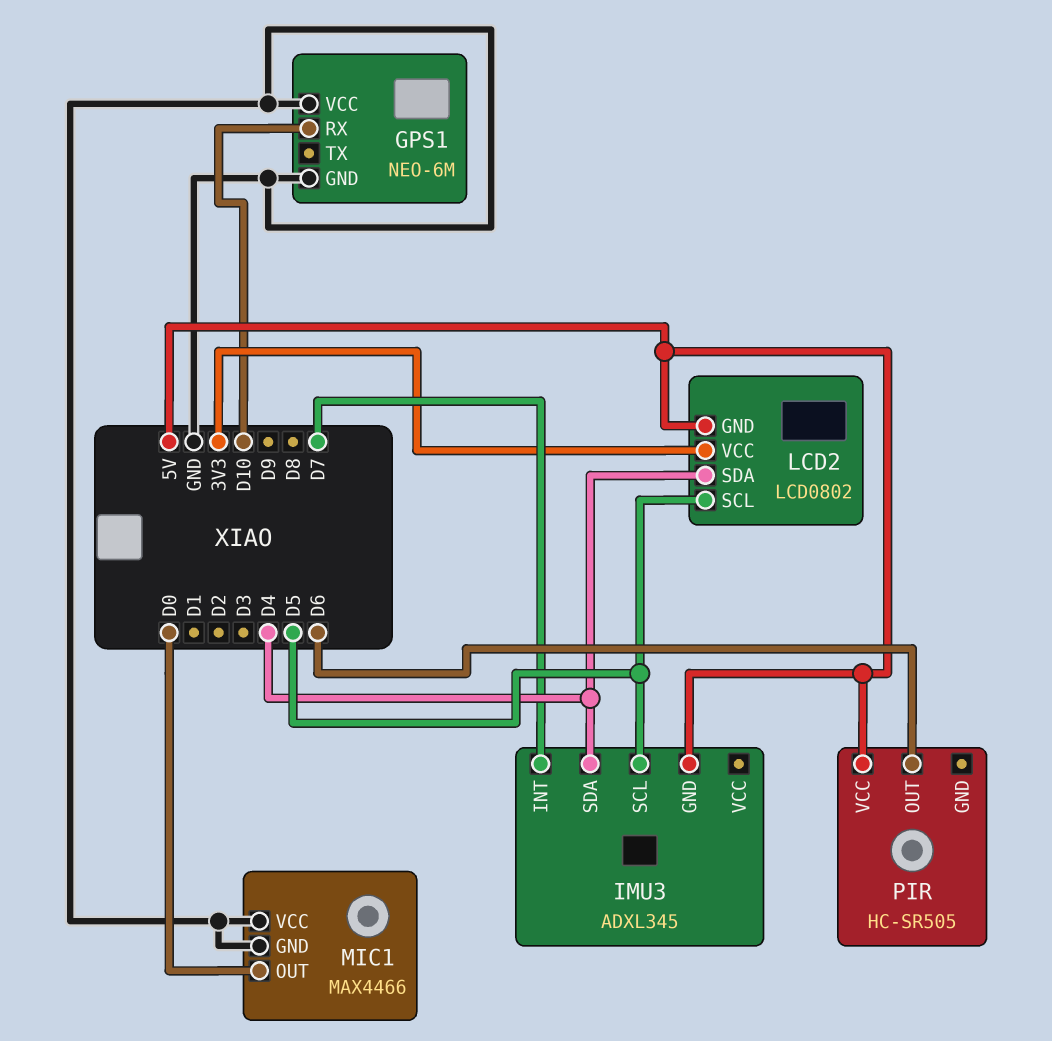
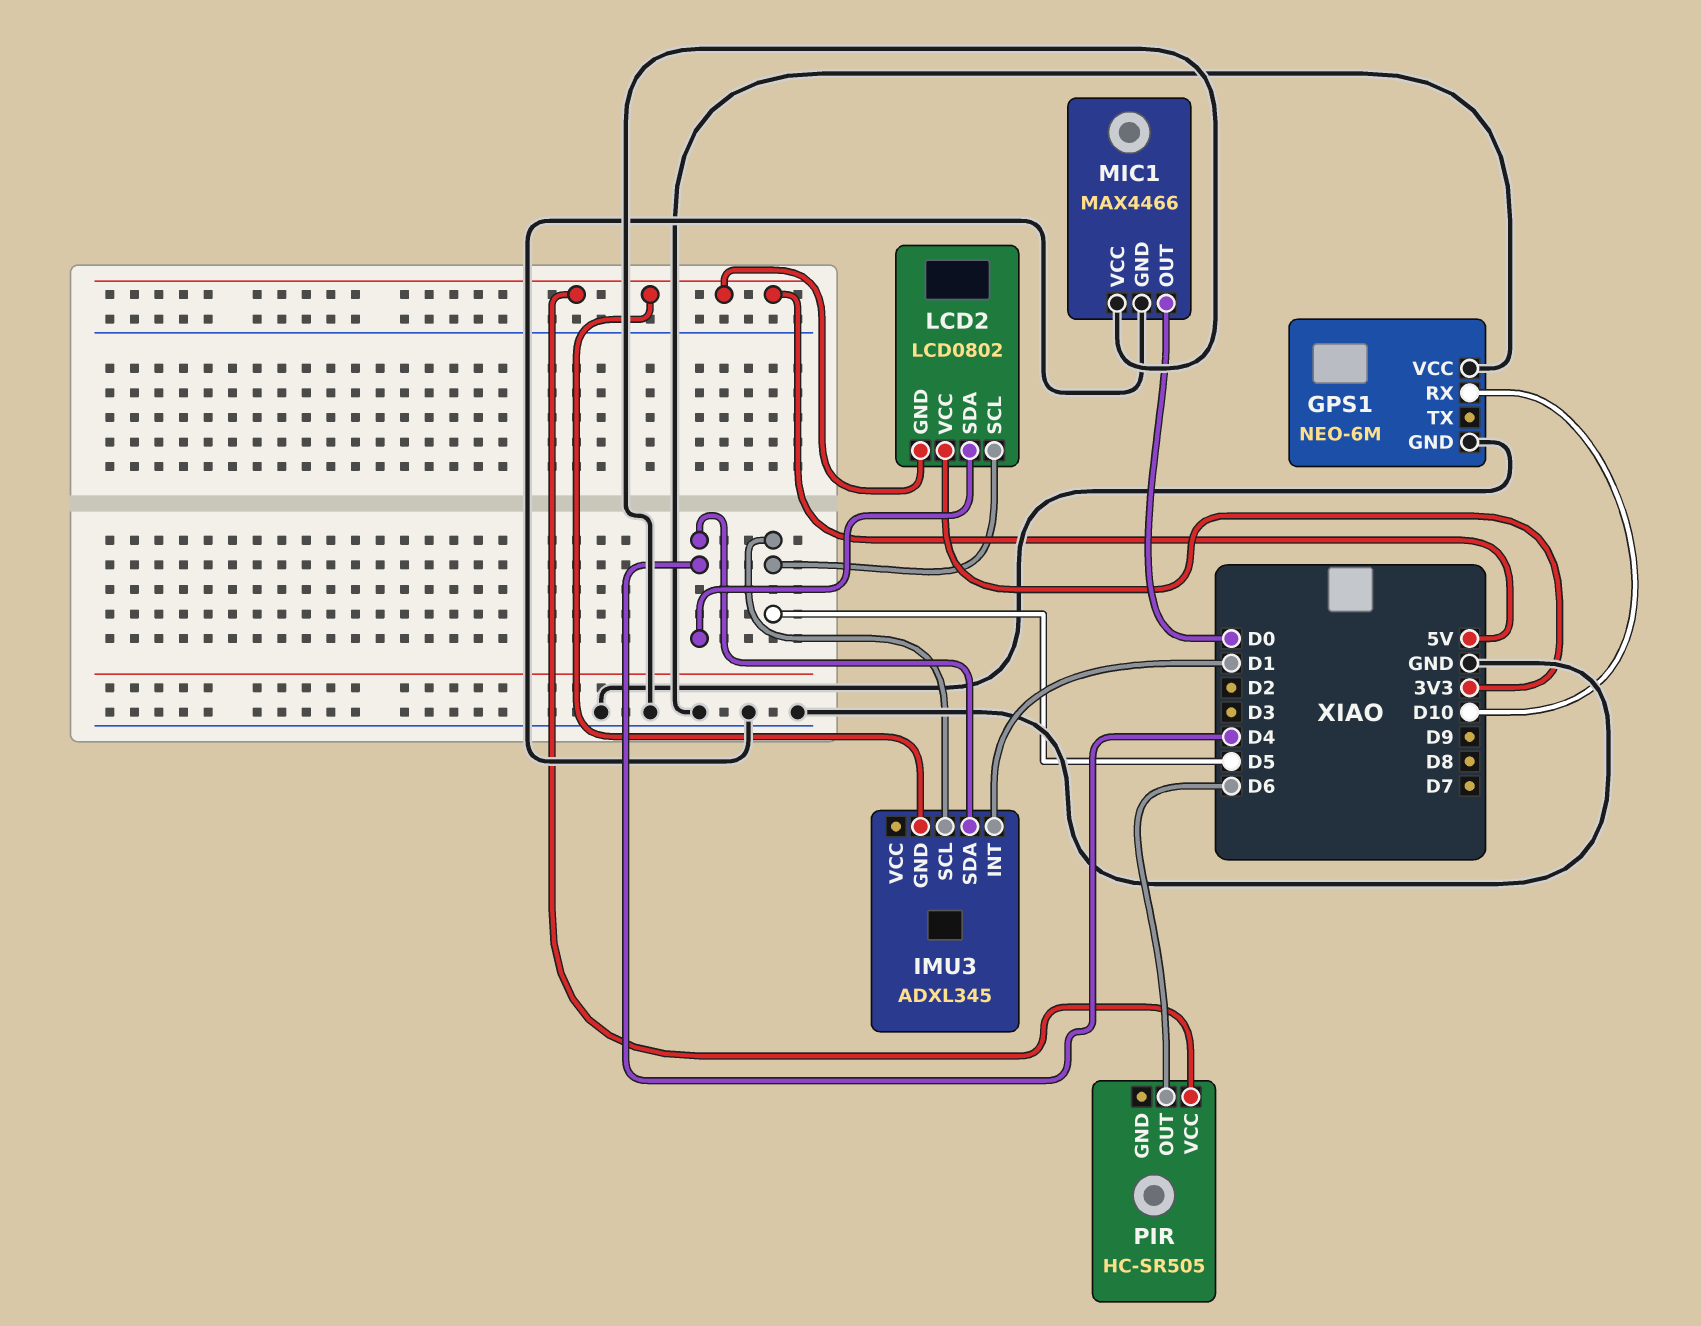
IMU3 pin INT: D7 -> D1

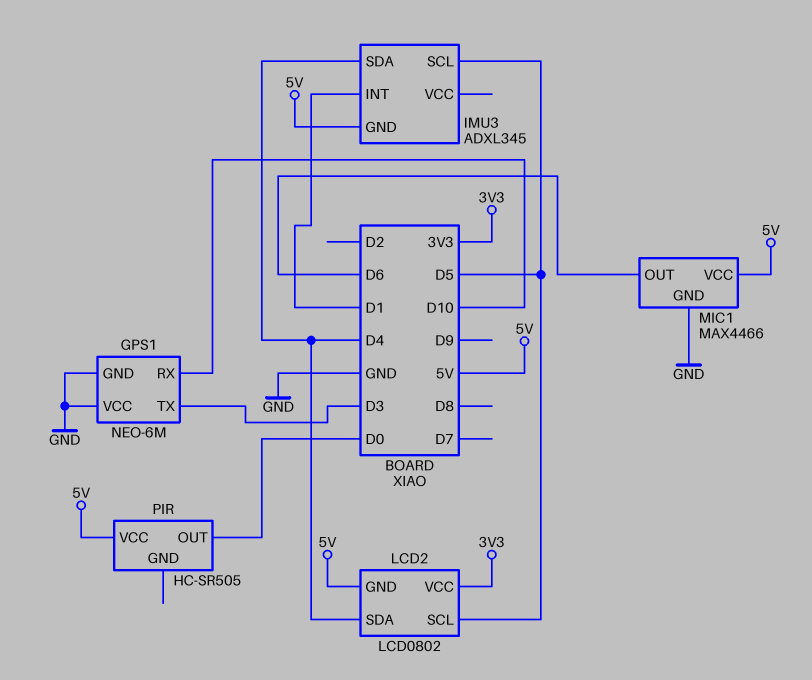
GPS1 pin TX: none -> D3
MIC1 pin OUT: D0 -> D6
MIC1 pin VCC: GND -> 5V
PIR pin OUT: D6 -> D0

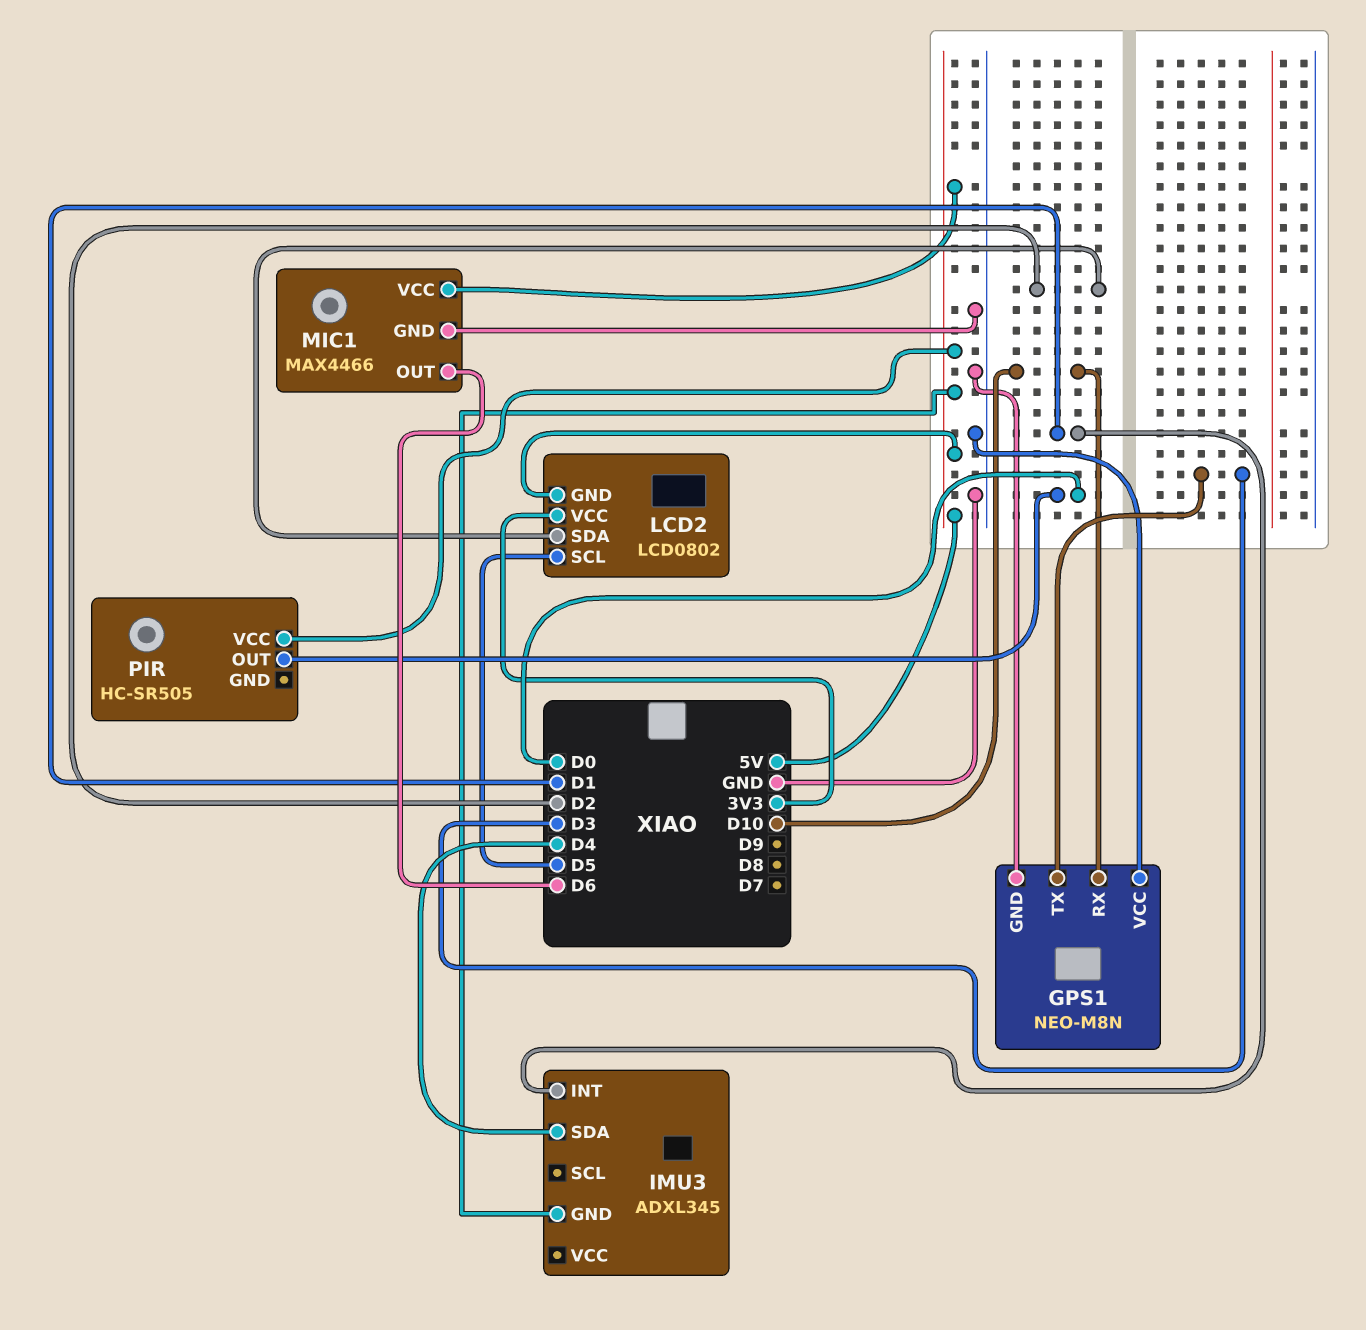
GPS1: NEO-6M -> NEO-M8N
IMU3 pin SCL: D5 -> none
LCD2 pin SDA: D4 -> D2

